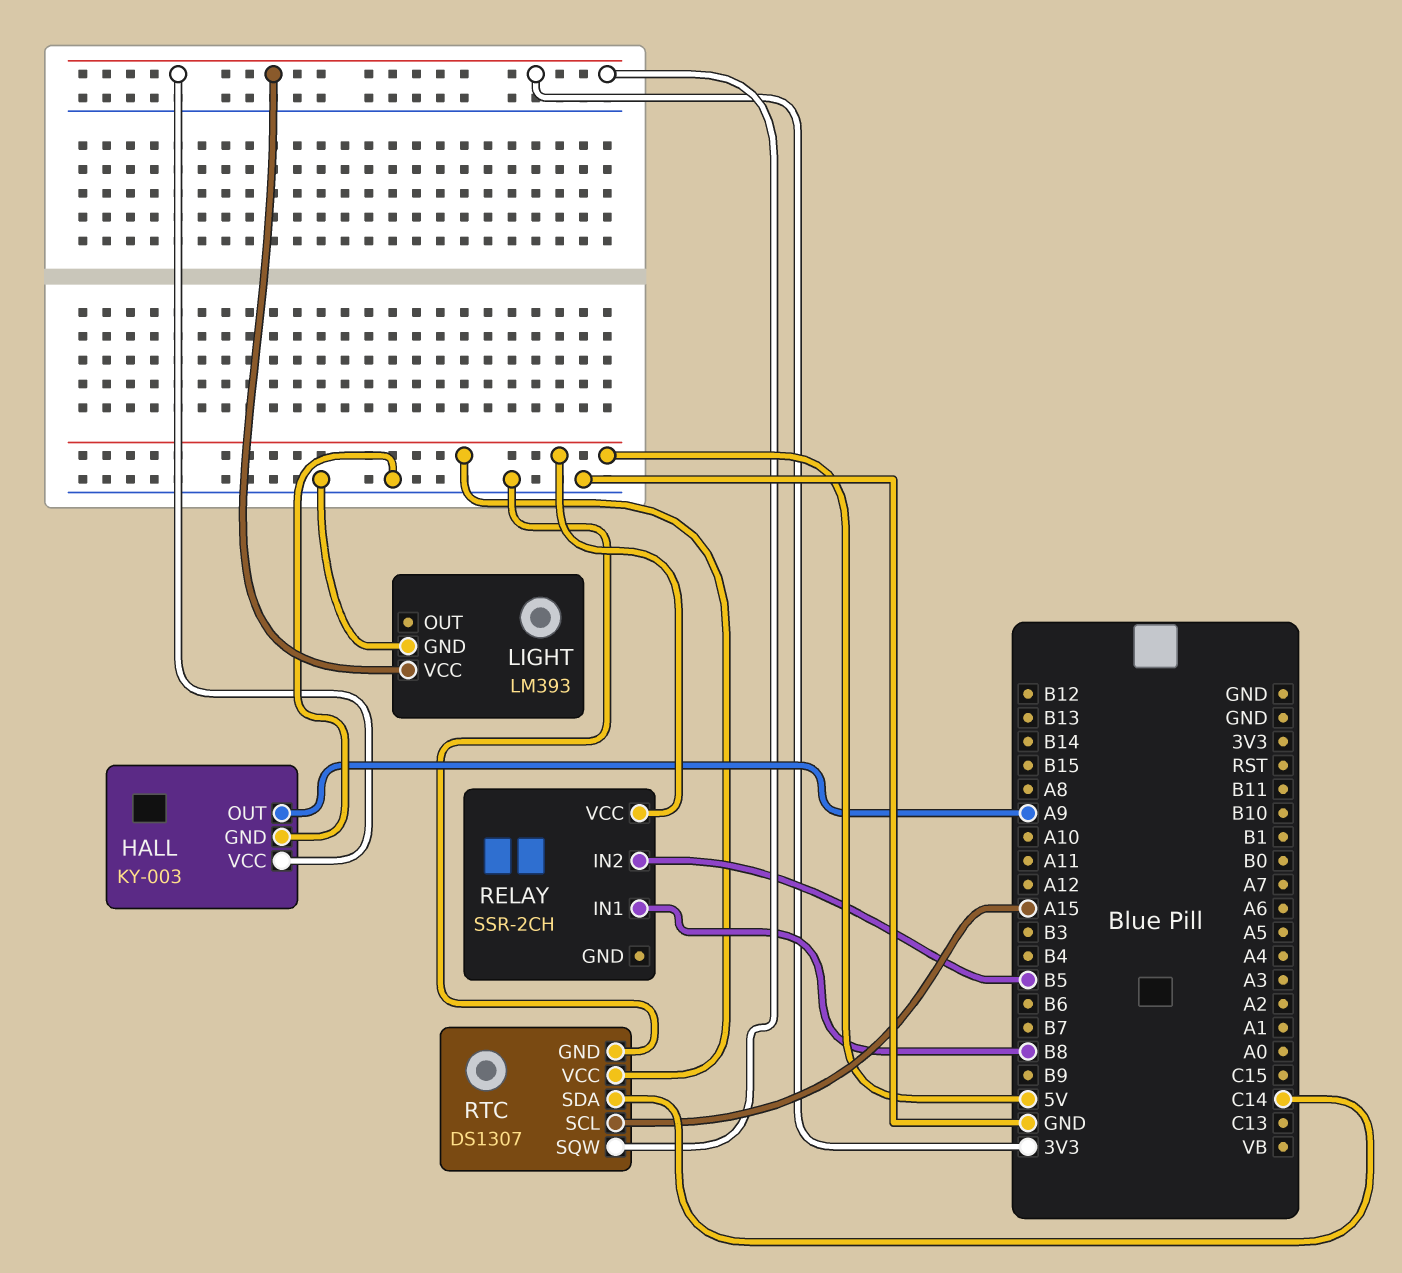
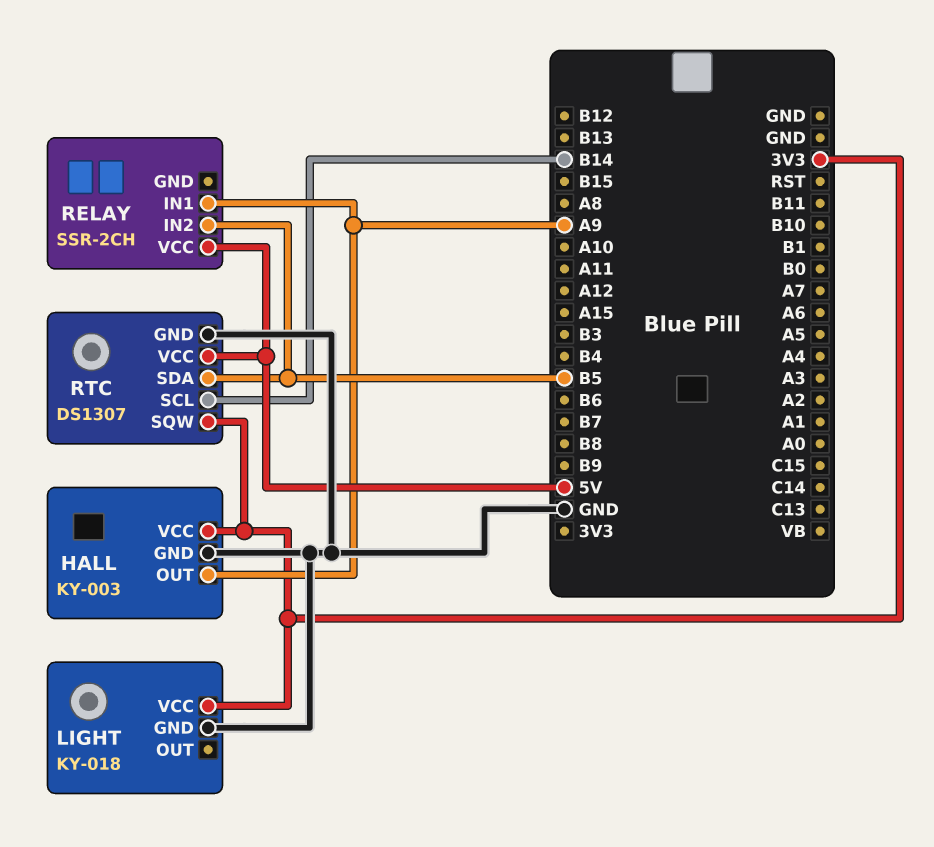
LIGHT: LM393 -> KY-018
RELAY pin IN1: B8 -> A9
RTC pin SCL: A15 -> B14
RTC pin SDA: C14 -> B5

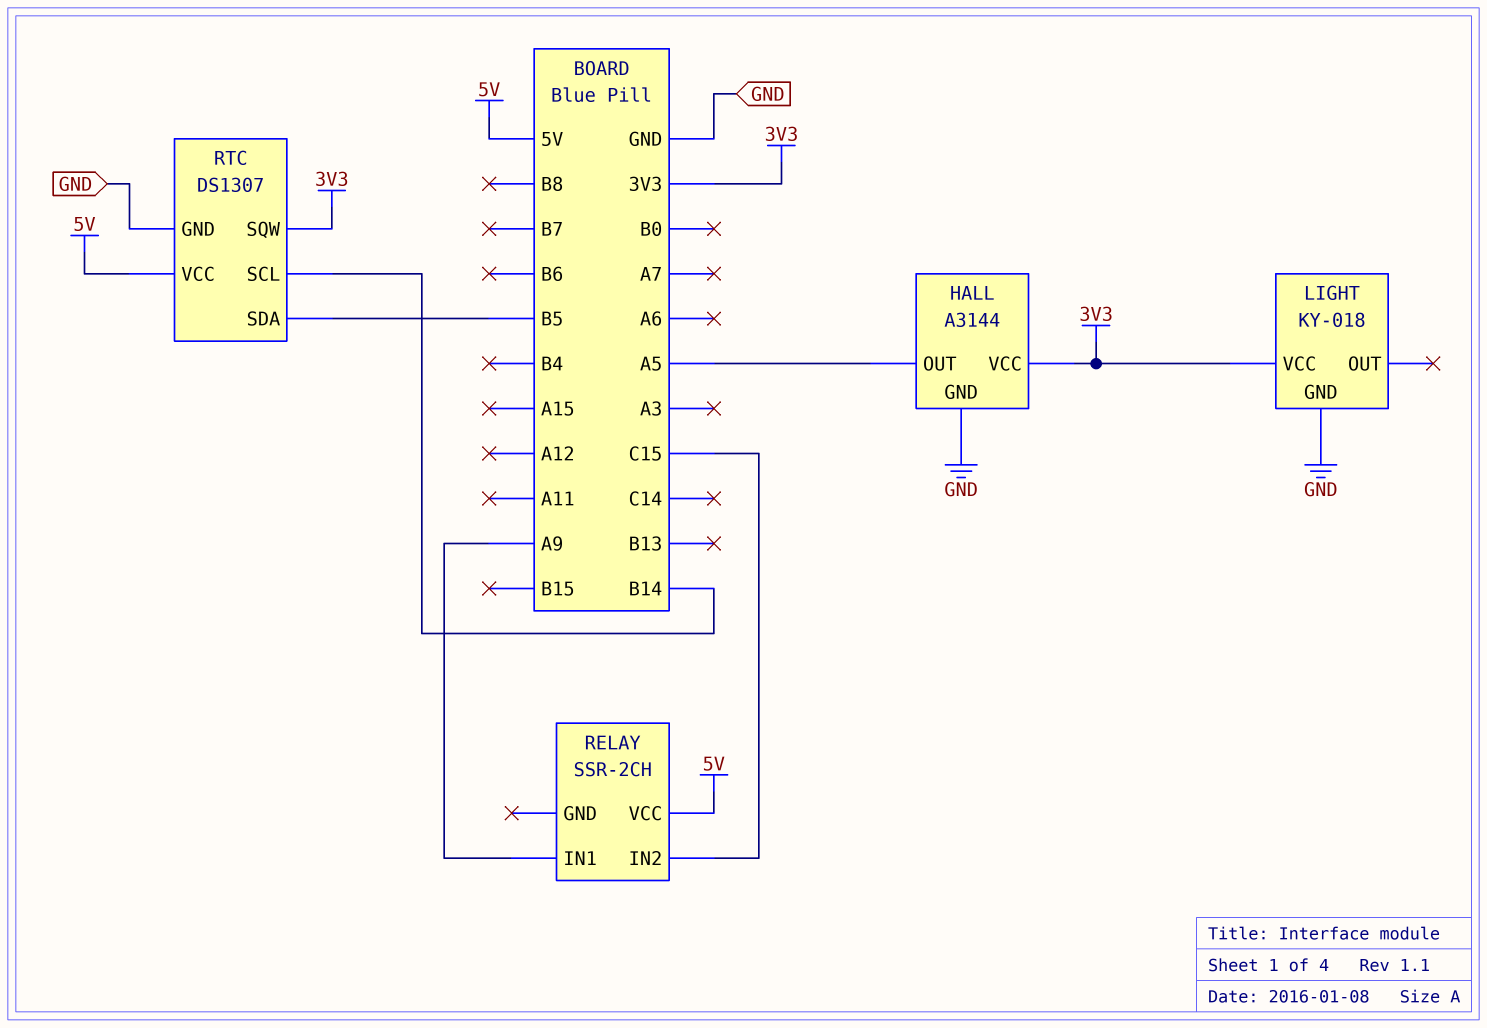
HALL: KY-003 -> A3144
HALL pin OUT: A9 -> A5
RELAY pin IN2: B5 -> C15

